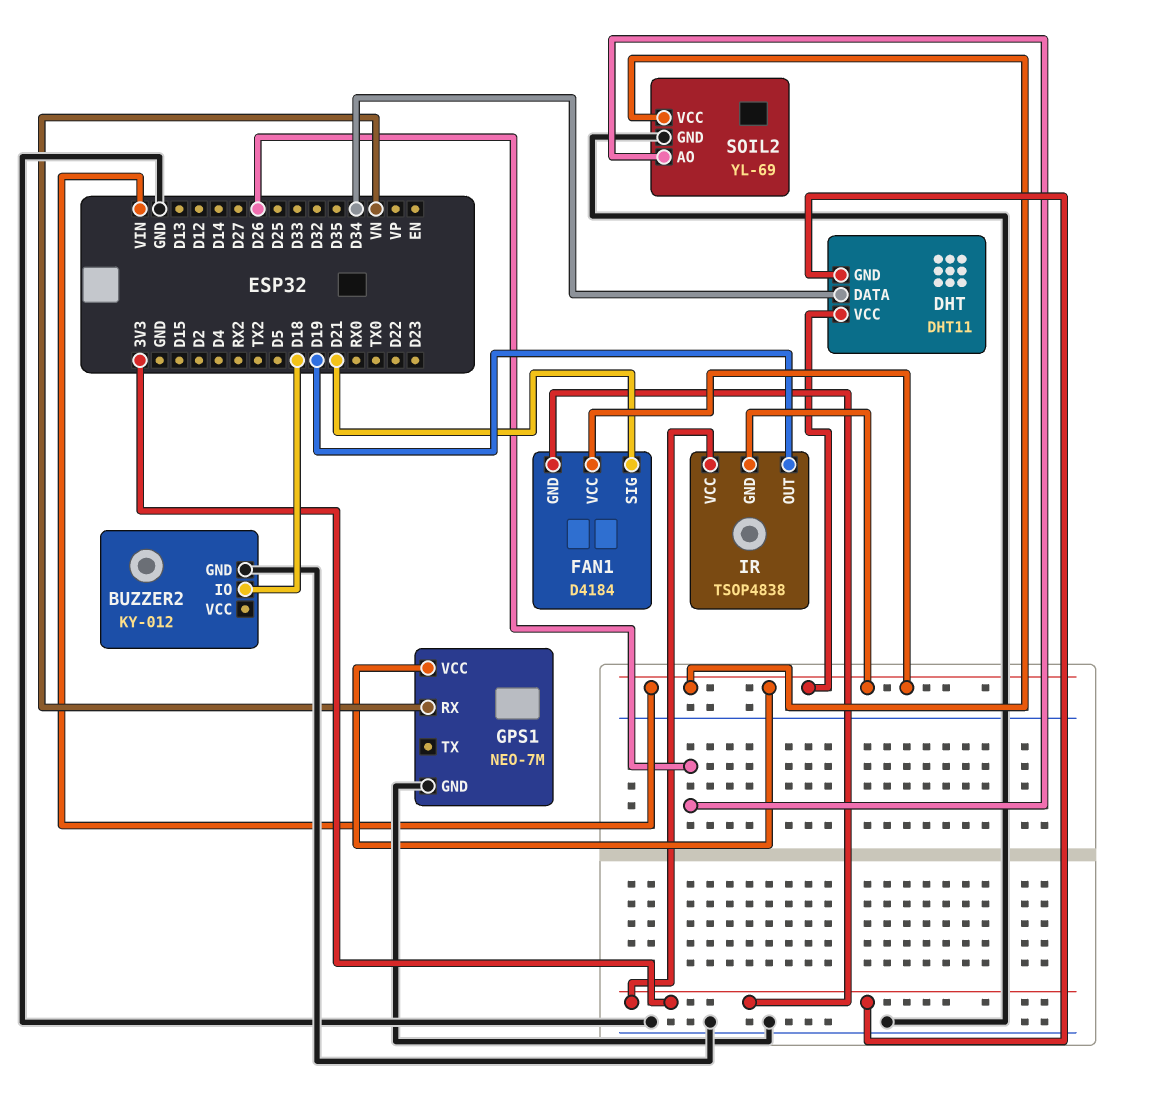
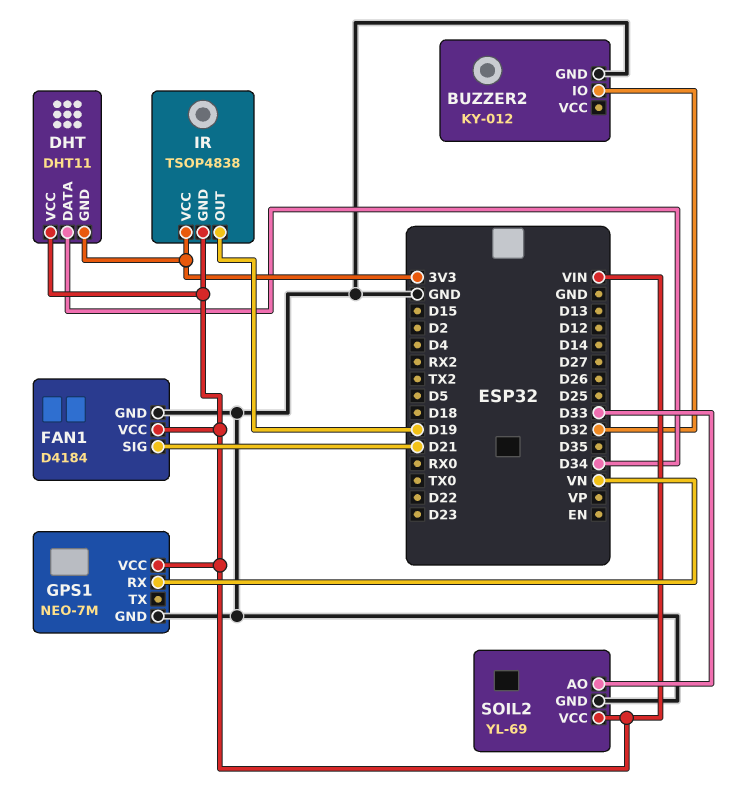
BUZZER2 pin IO: D18 -> D32
FAN1 pin GND: 3V3 -> GND
SOIL2 pin AO: D26 -> D33

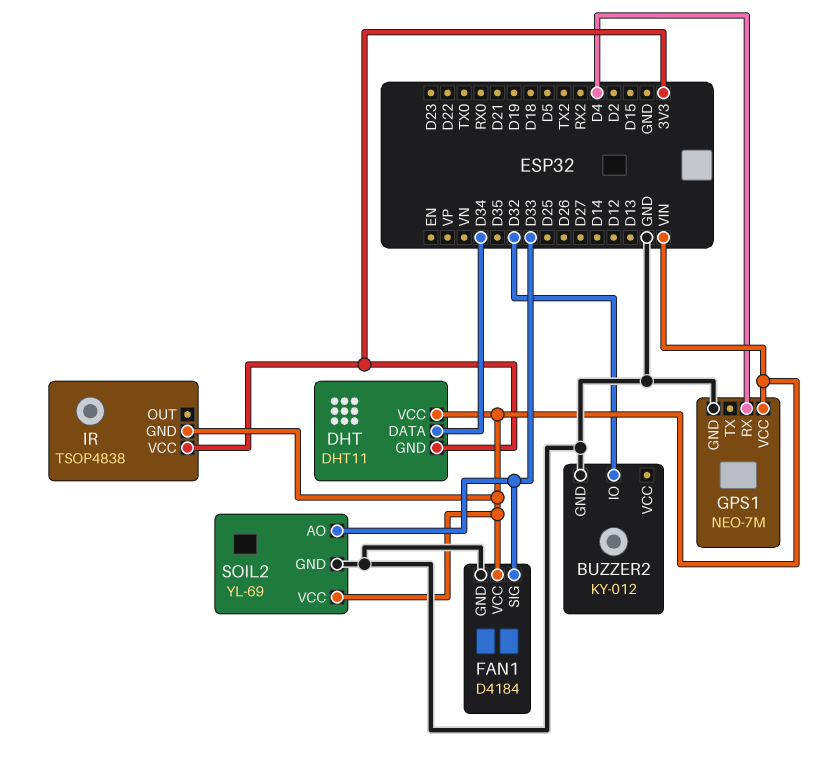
FAN1 pin SIG: D21 -> D33
GPS1 pin RX: VN -> D4
IR pin OUT: D19 -> none

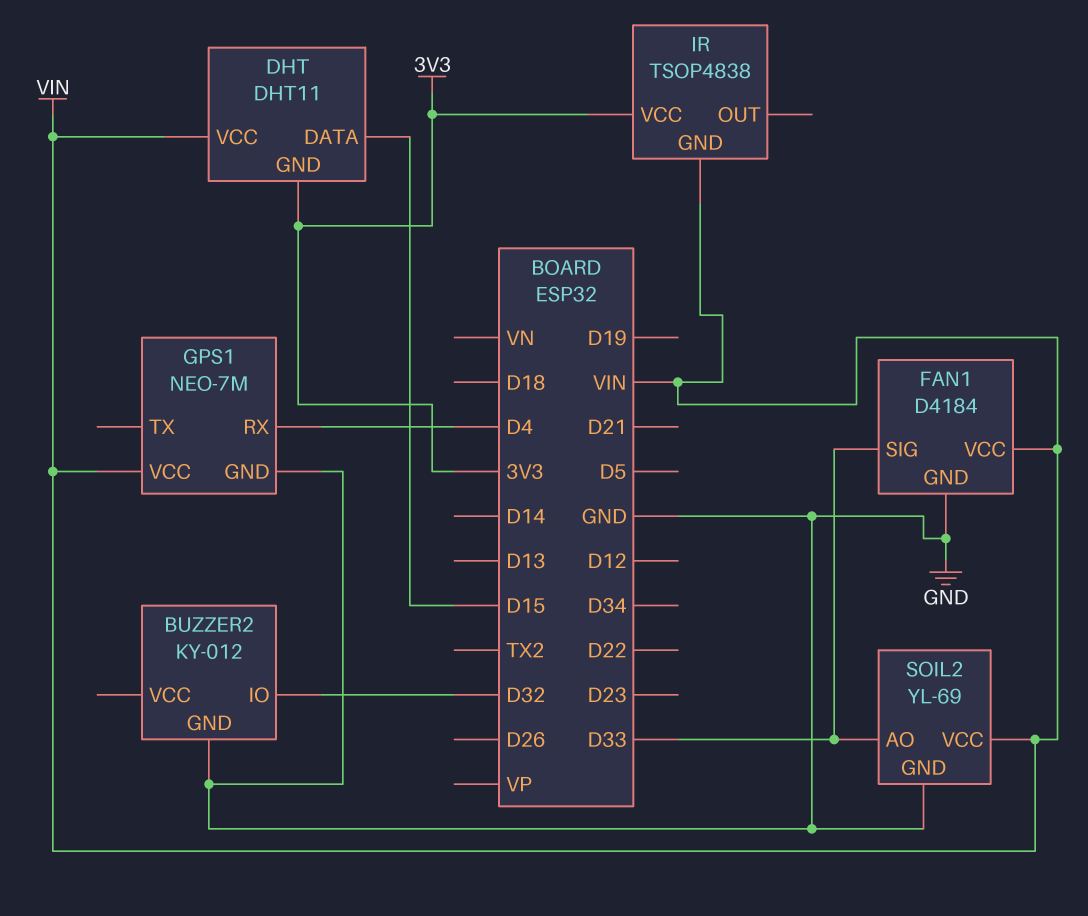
DHT pin DATA: D34 -> D15

